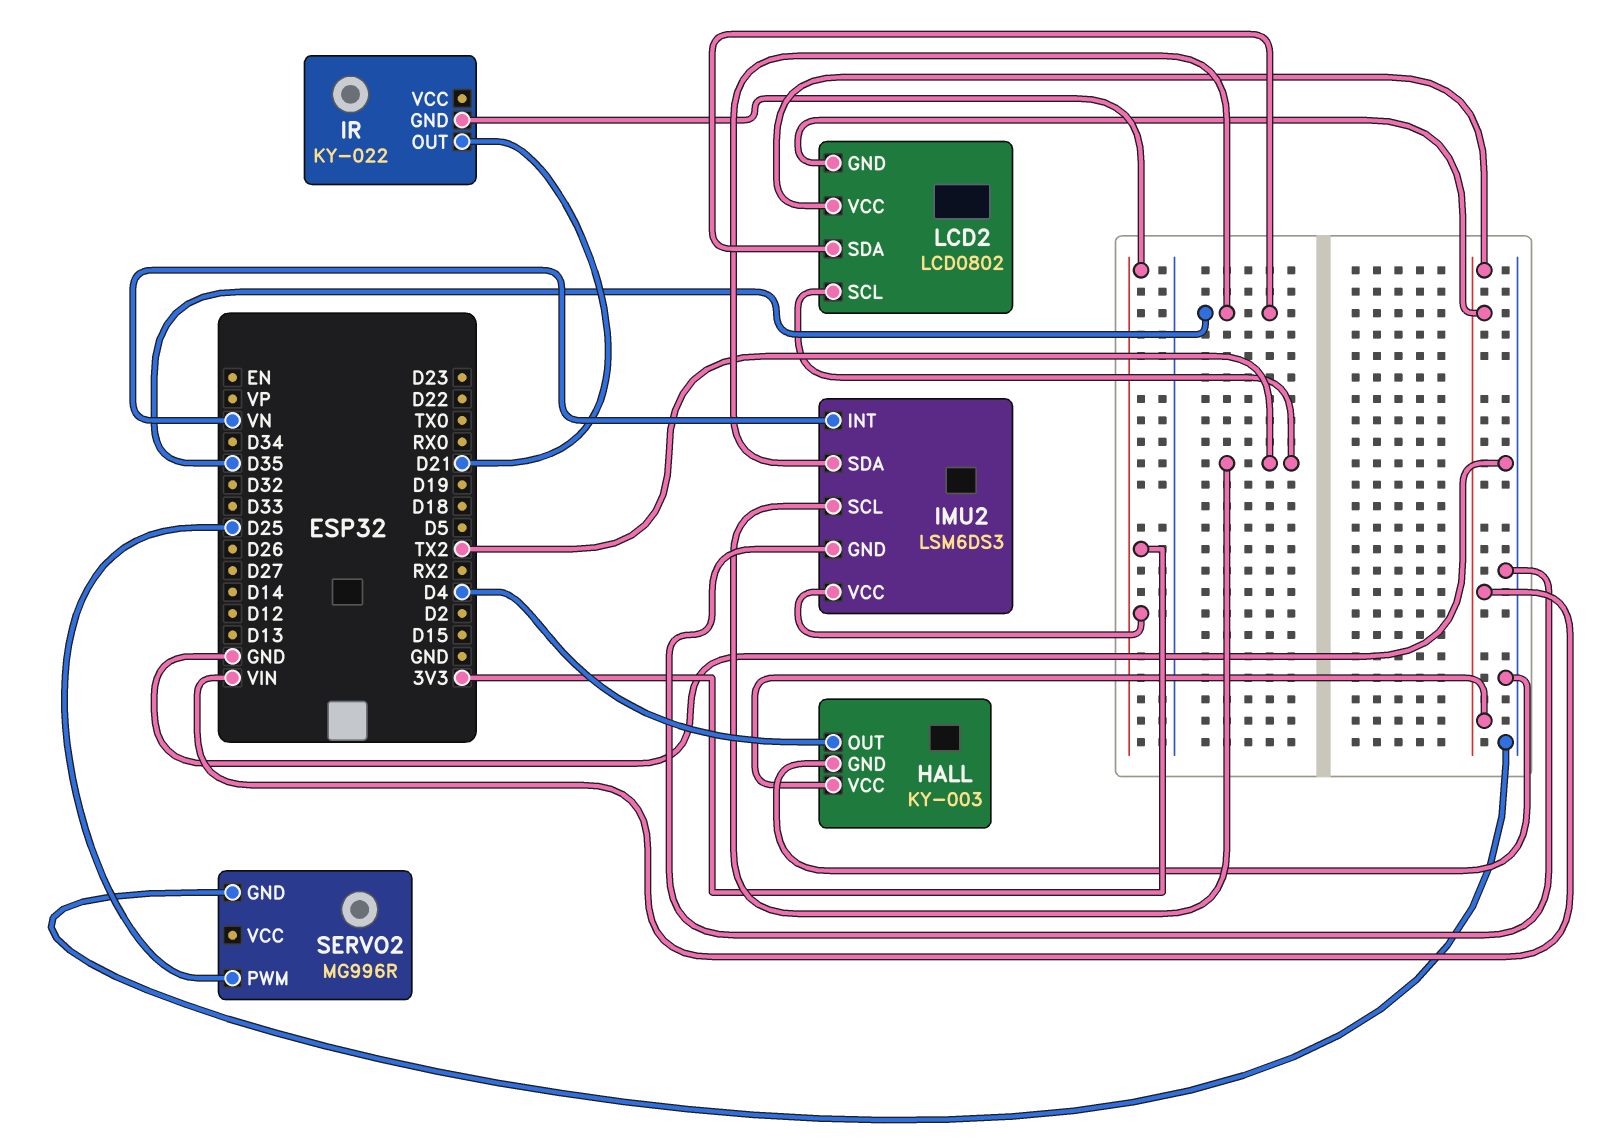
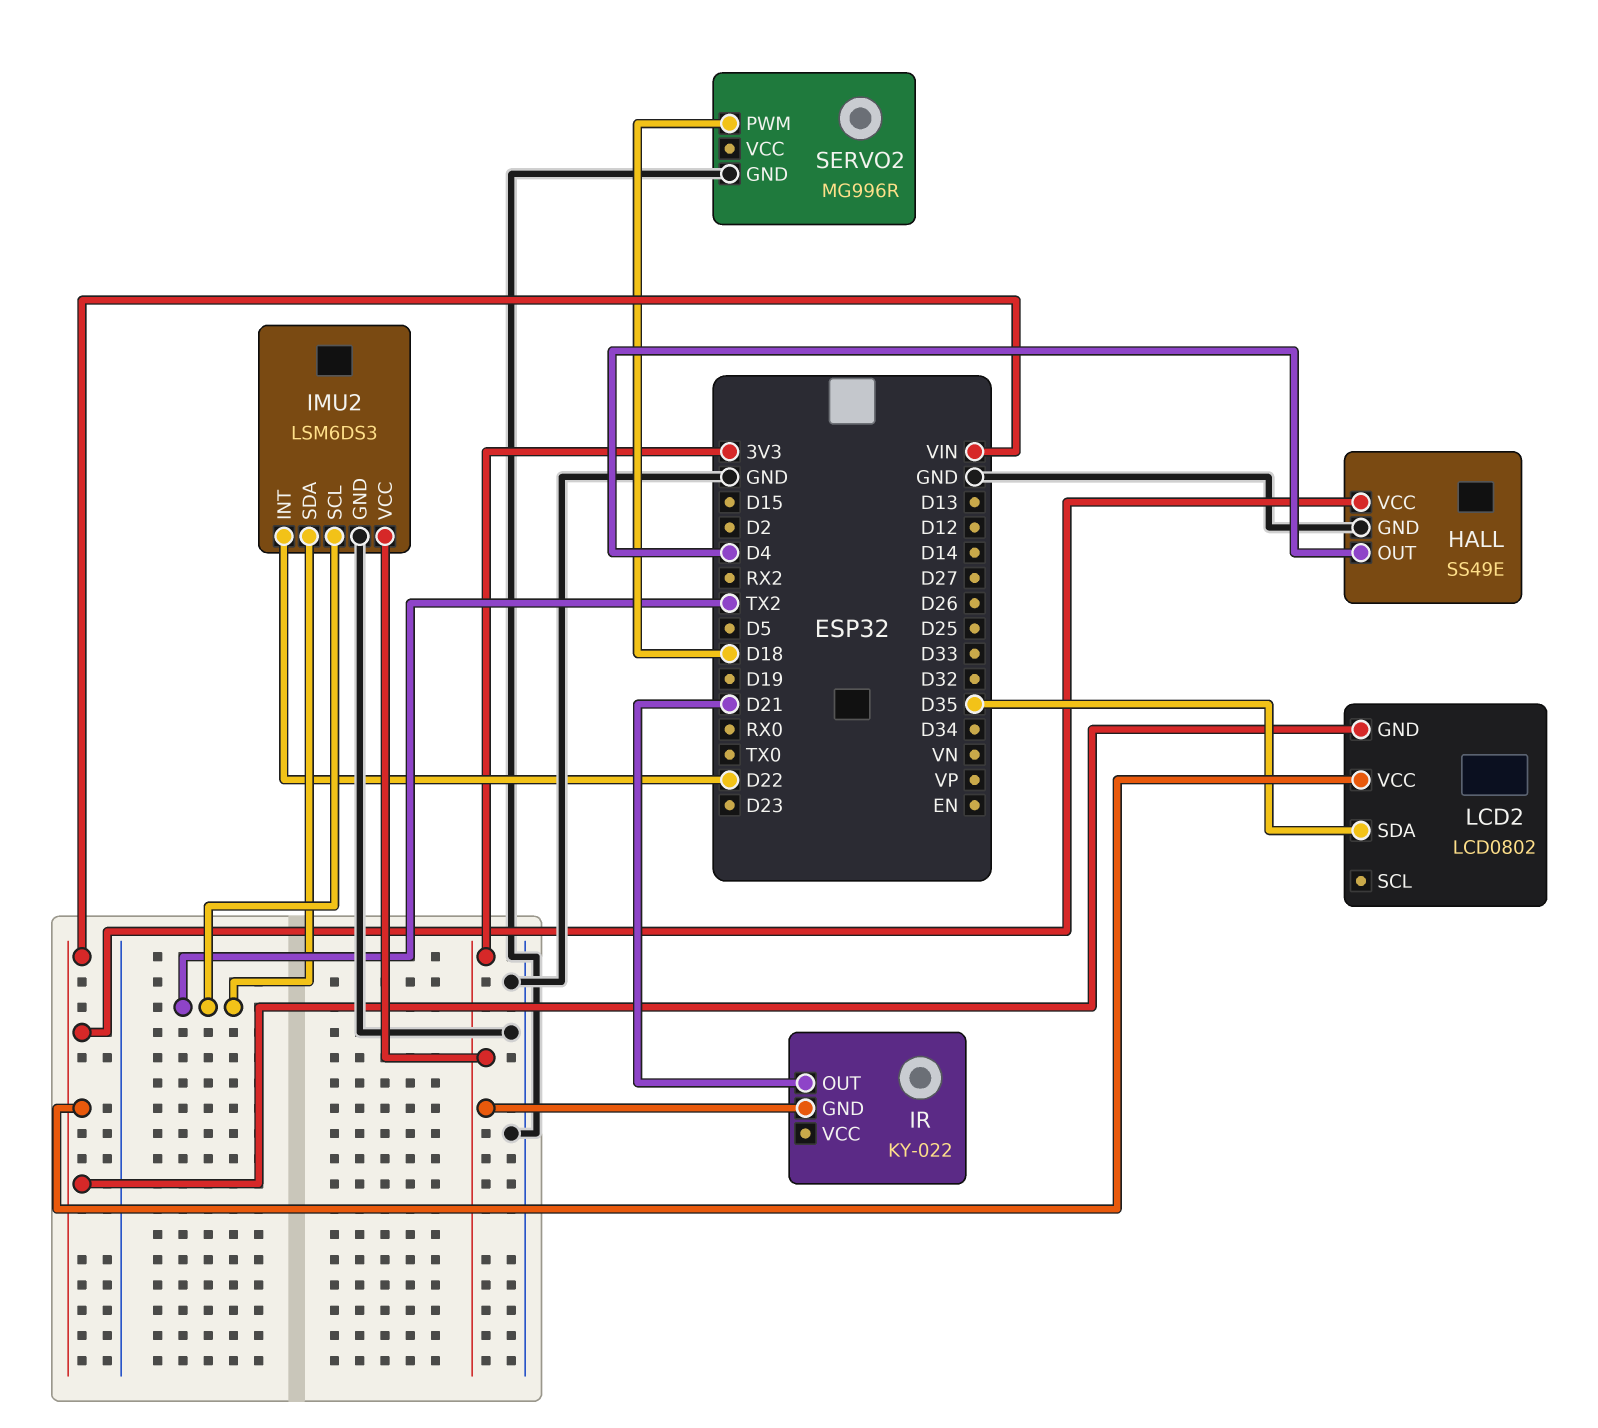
HALL: KY-003 -> SS49E
IMU2 pin INT: VN -> D22
IMU2 pin SDA: D35 -> TX2
LCD2 pin SCL: TX2 -> none
SERVO2 pin PWM: D25 -> D18

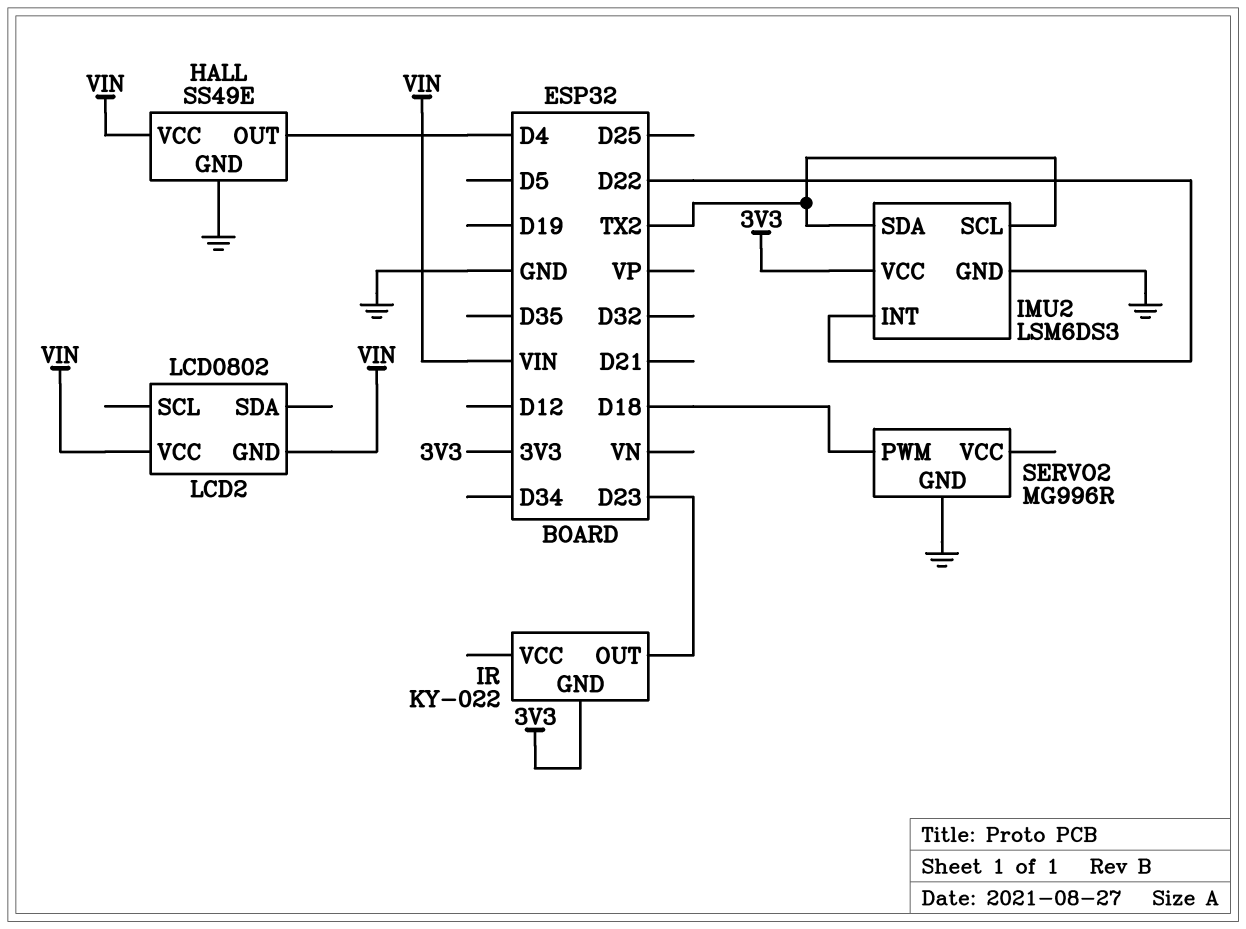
IR pin OUT: D21 -> D23
LCD2 pin SDA: D35 -> none

